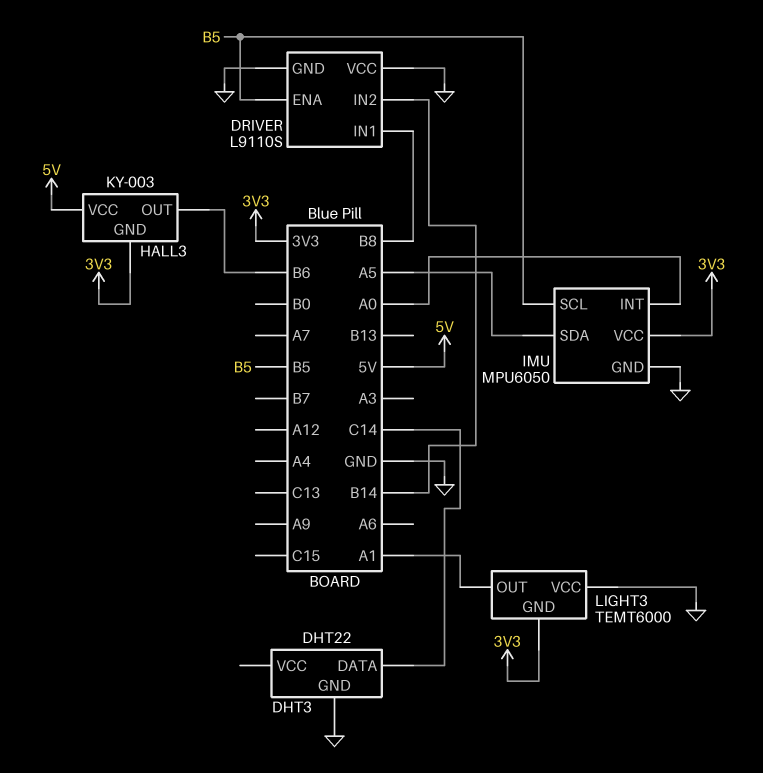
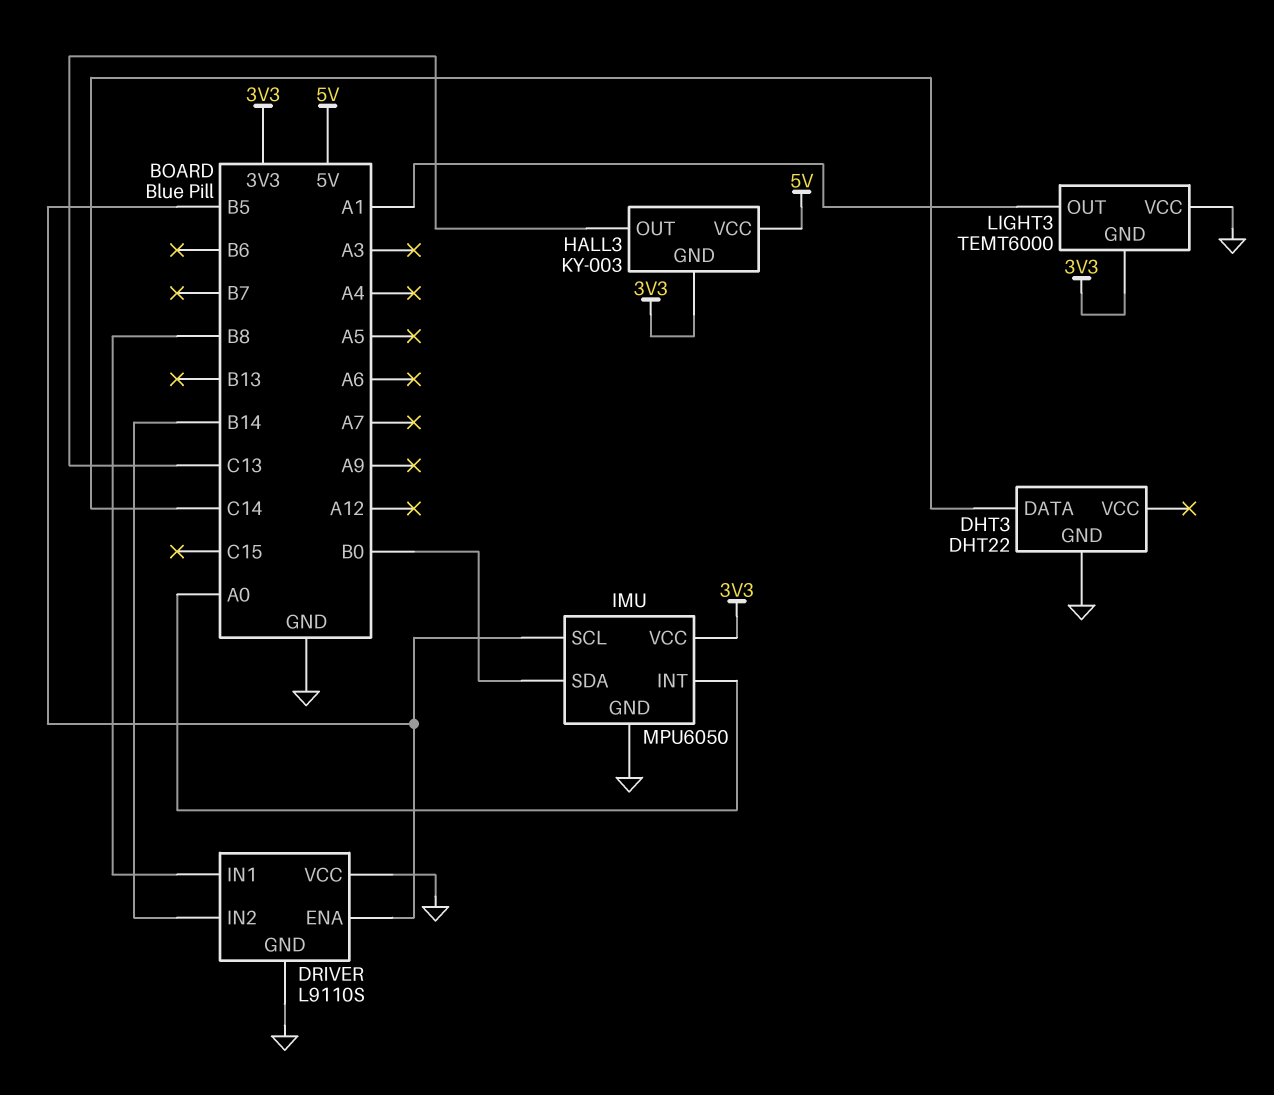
HALL3 pin OUT: B6 -> C13
IMU pin SDA: A5 -> B0

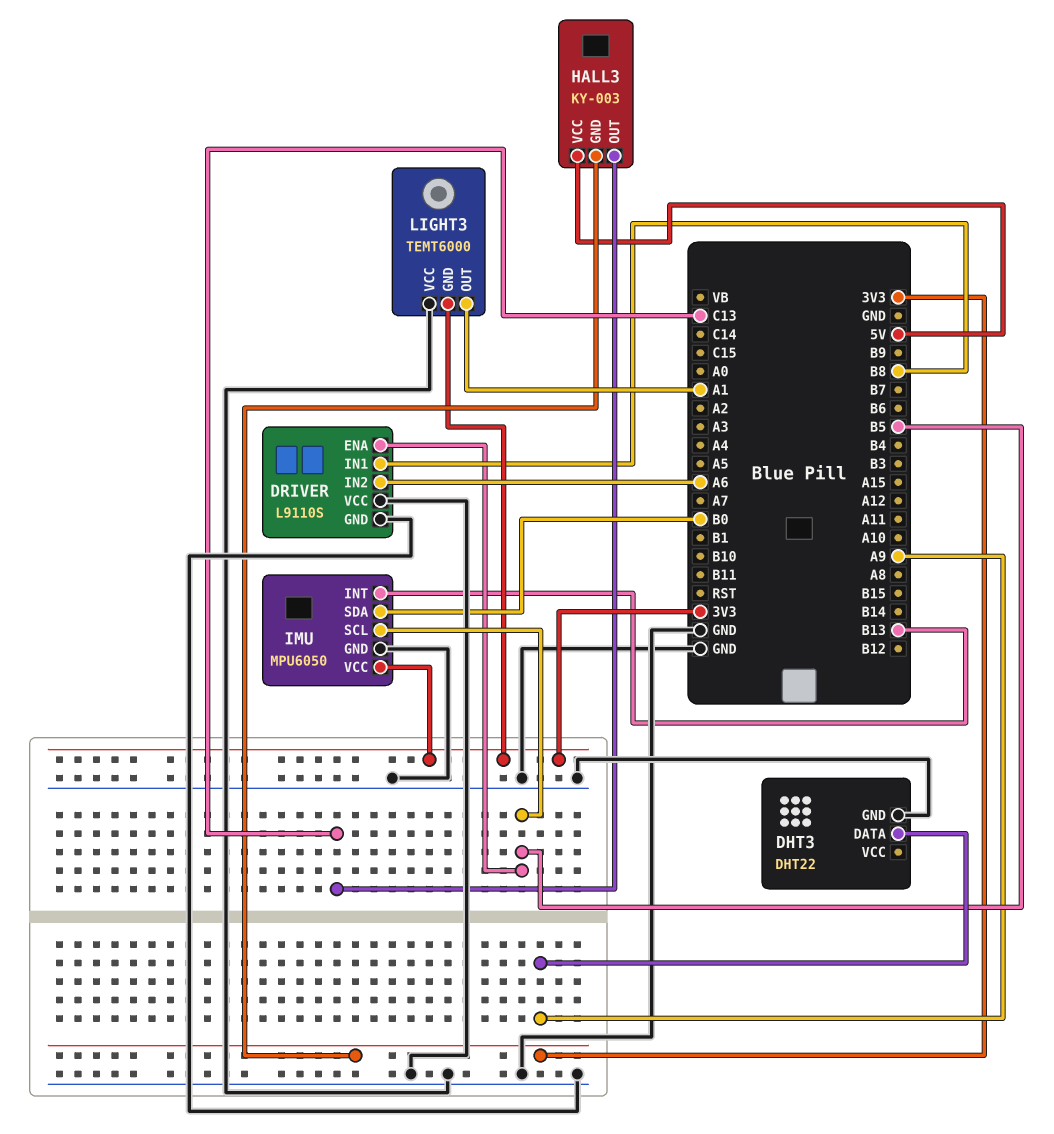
DHT3 pin DATA: C14 -> A9
DRIVER pin IN2: B14 -> A6
IMU pin INT: A0 -> B13

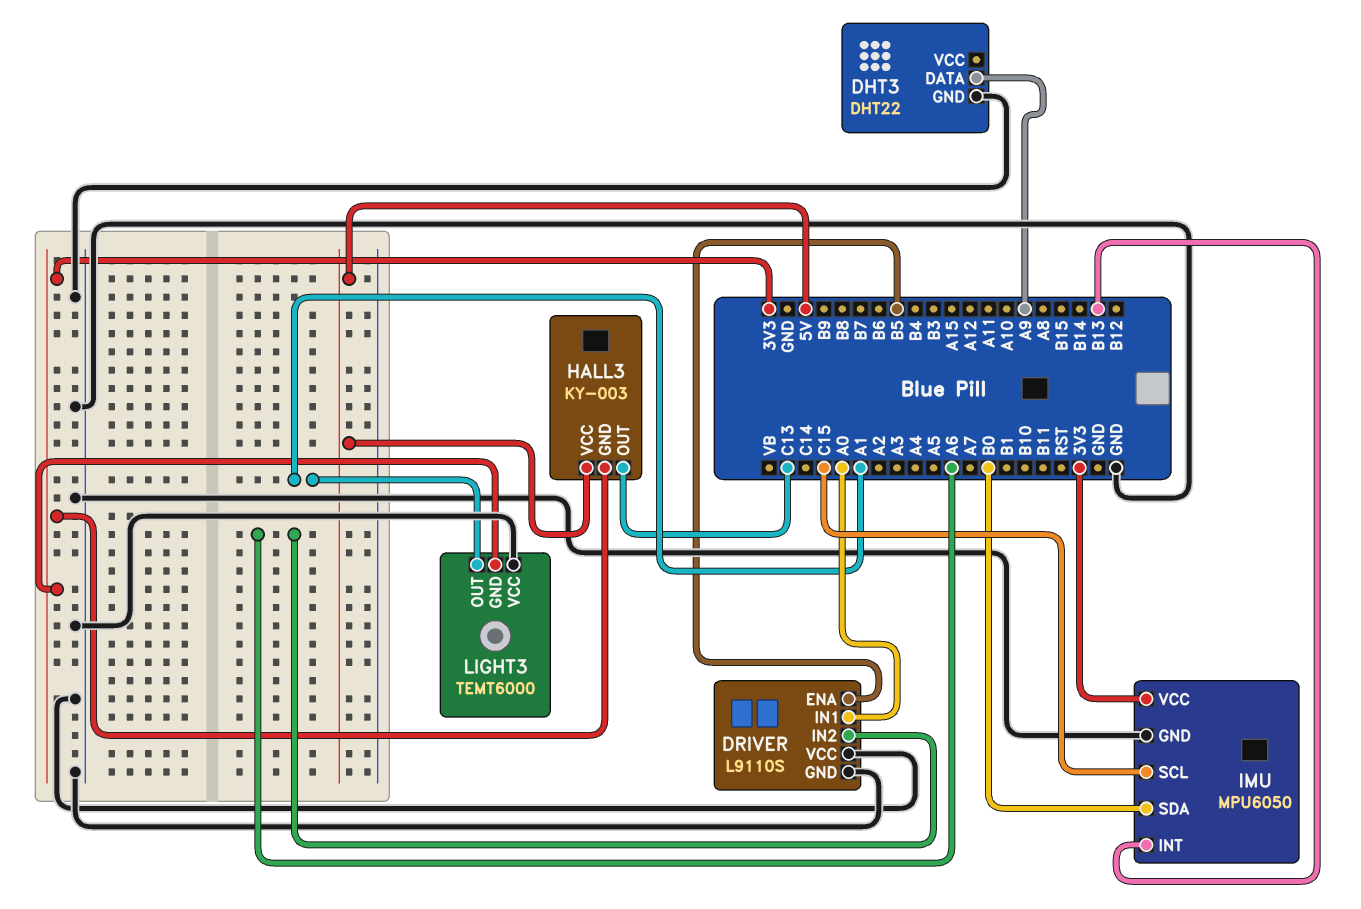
DRIVER pin IN1: B8 -> A0
IMU pin SCL: B5 -> C15

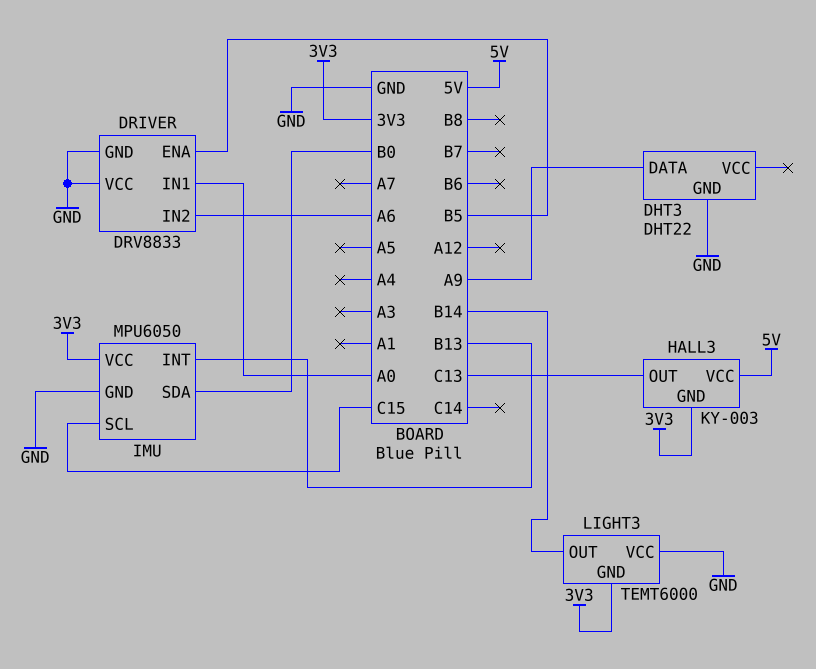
DRIVER: L9110S -> DRV8833
LIGHT3 pin OUT: A1 -> B14

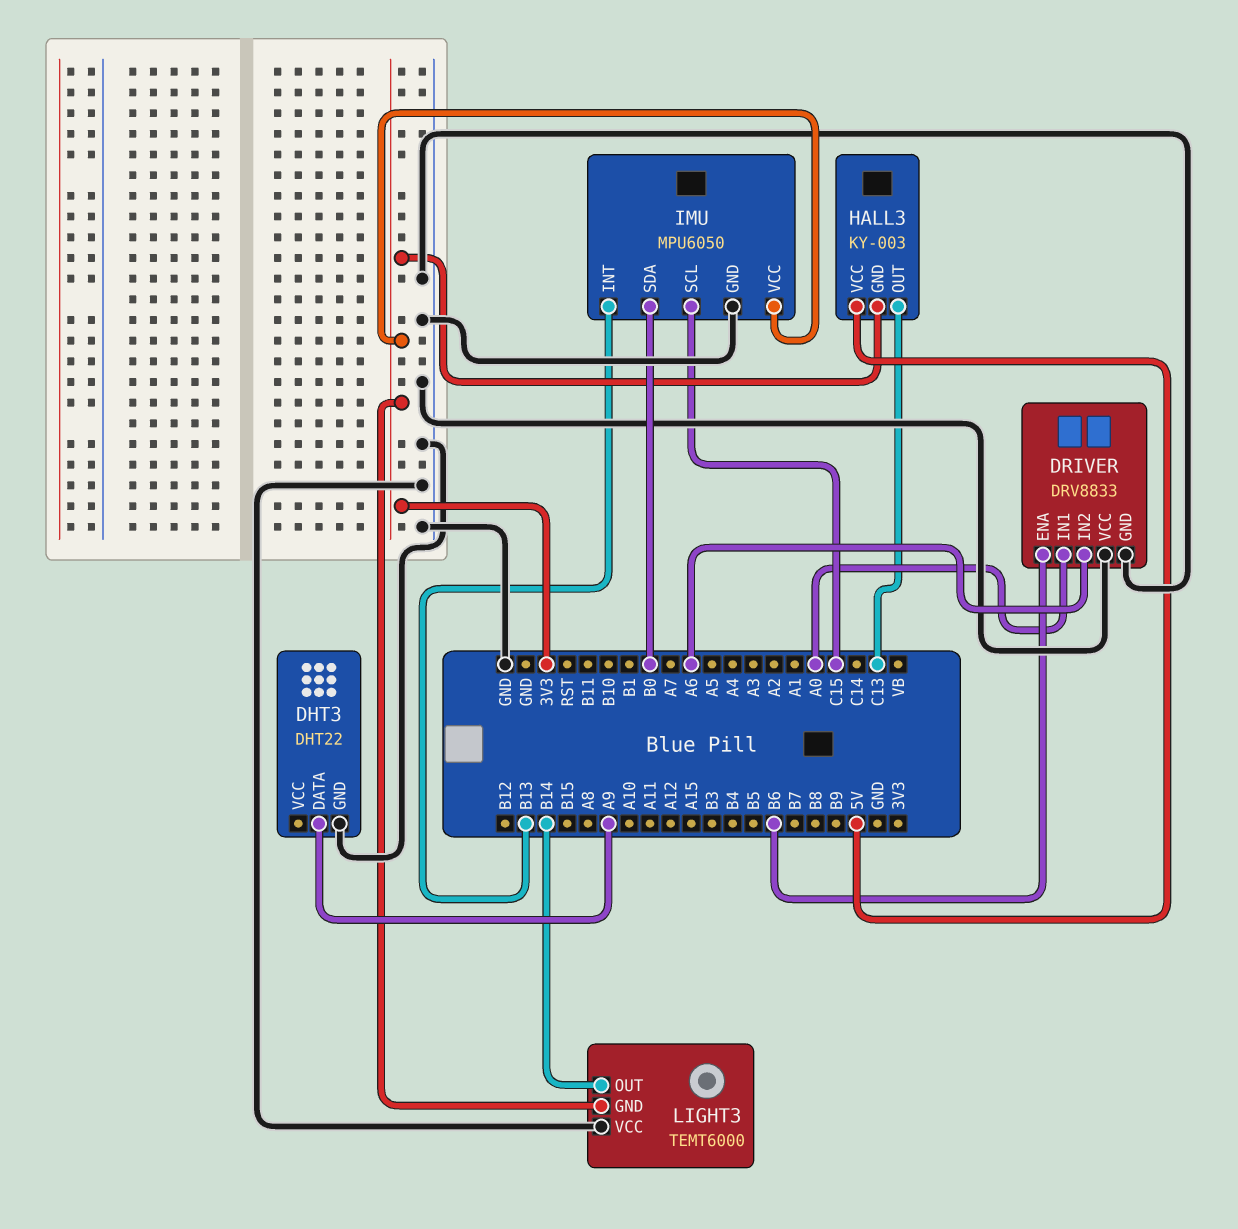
DRIVER pin ENA: B5 -> B6

